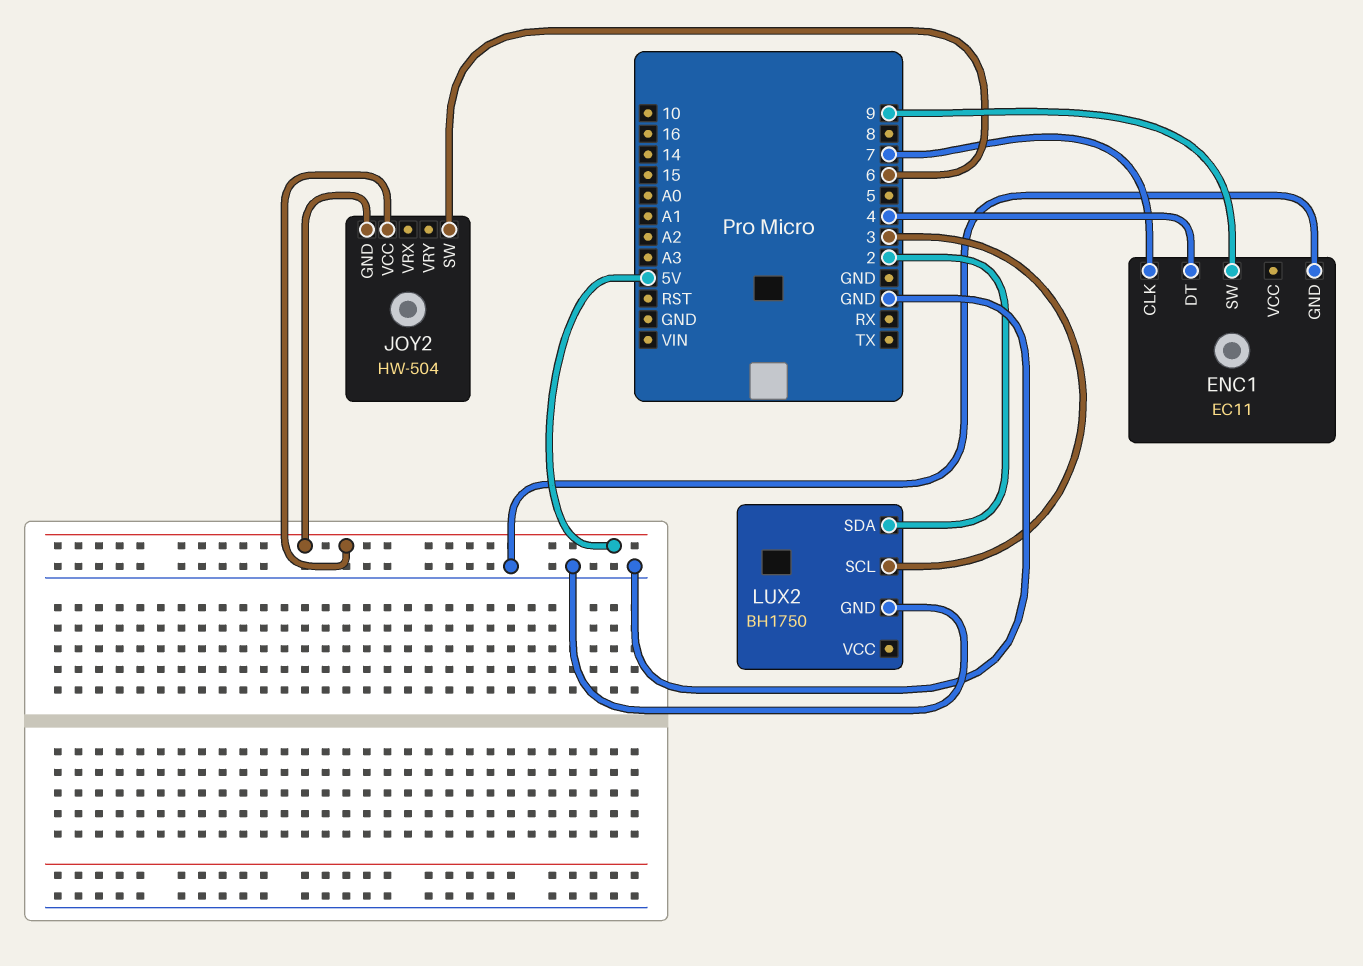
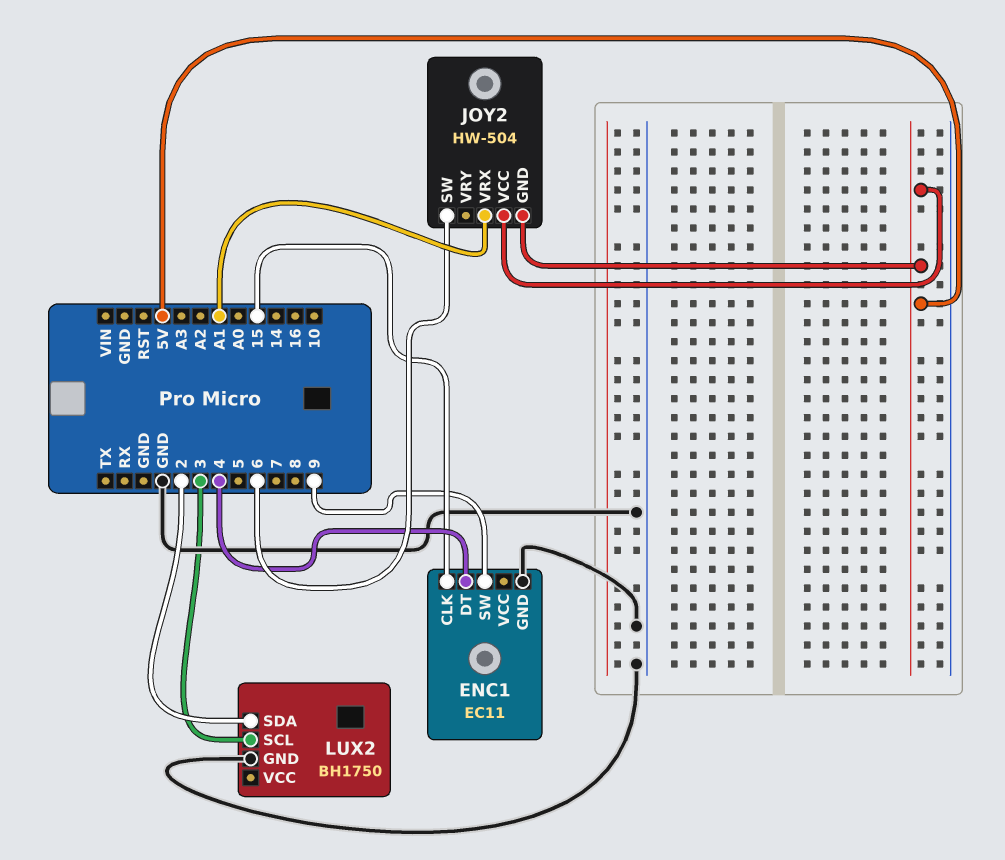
ENC1 pin CLK: 7 -> 15
JOY2 pin VRX: none -> A1

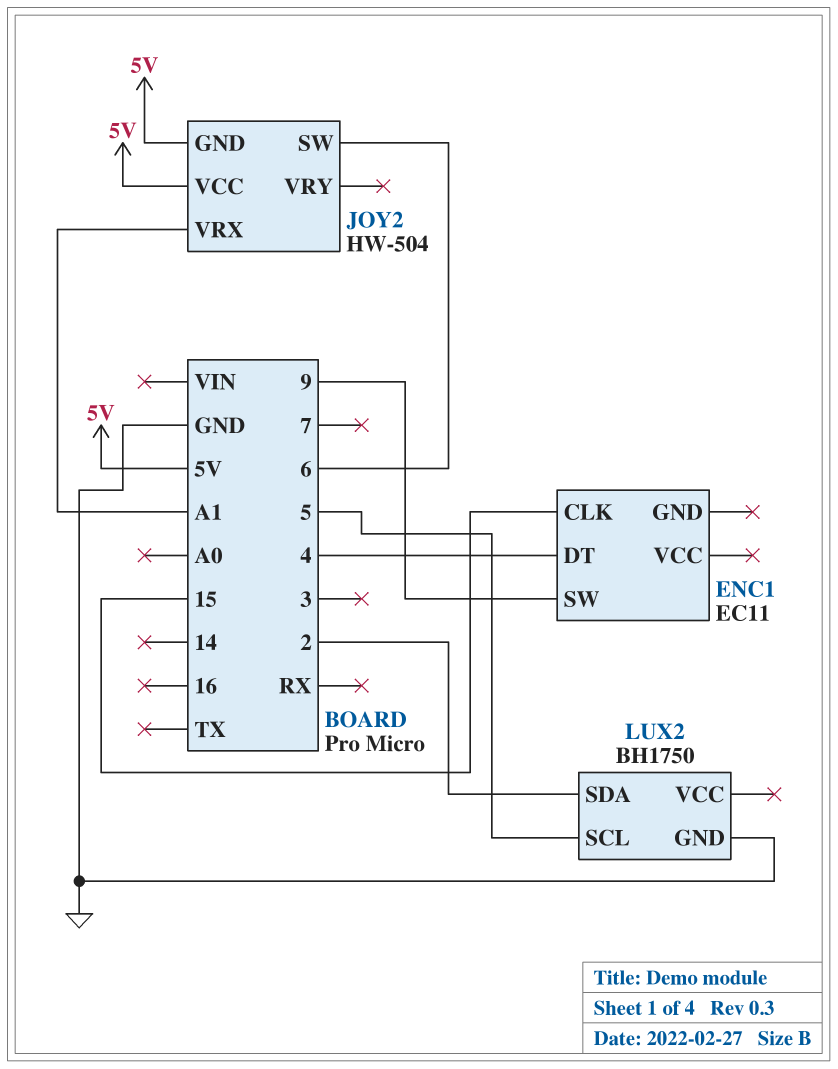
ENC1 pin GND: GND -> none
LUX2 pin SCL: 3 -> 5

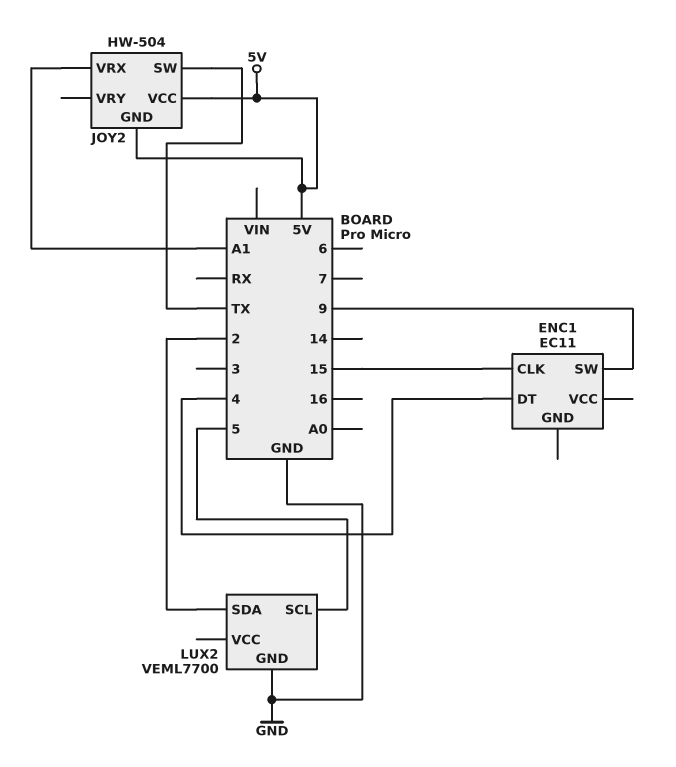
JOY2 pin SW: 6 -> TX
LUX2: BH1750 -> VEML7700

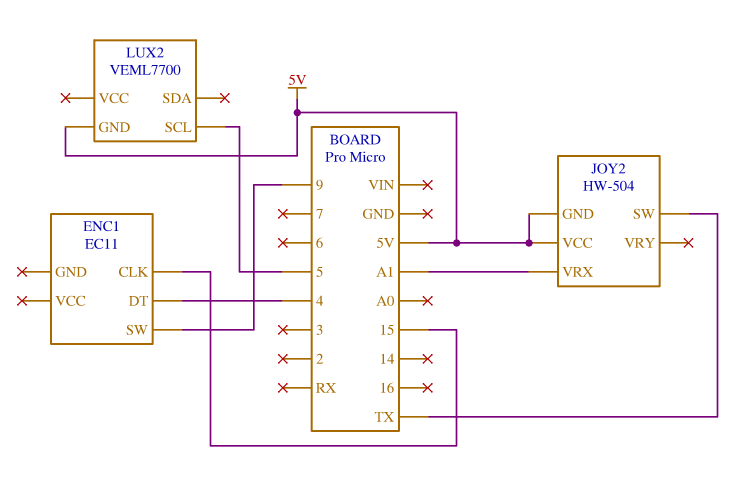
LUX2 pin GND: GND -> 5V
LUX2 pin SDA: 2 -> none

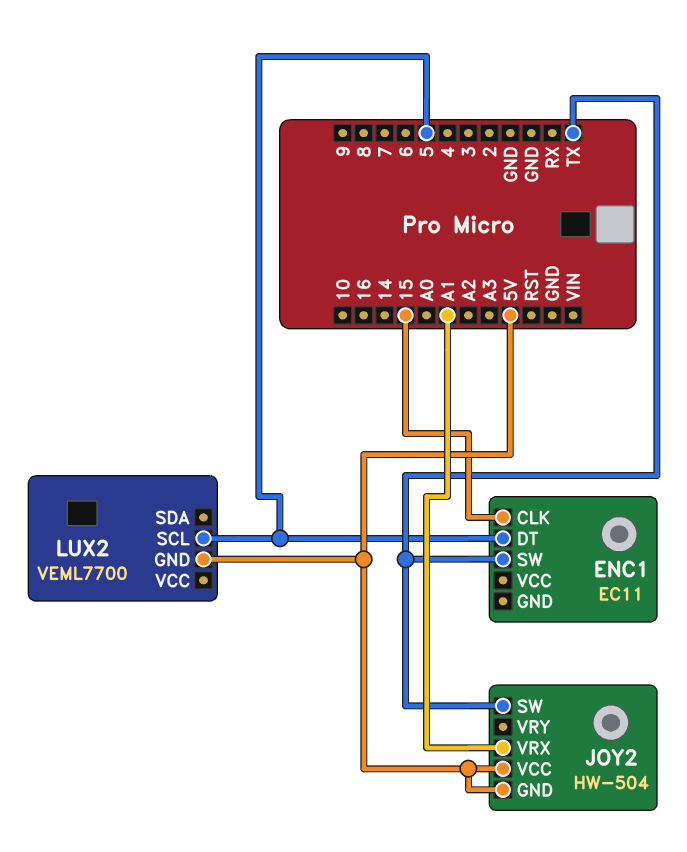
ENC1 pin DT: 4 -> 5
ENC1 pin SW: 9 -> TX

